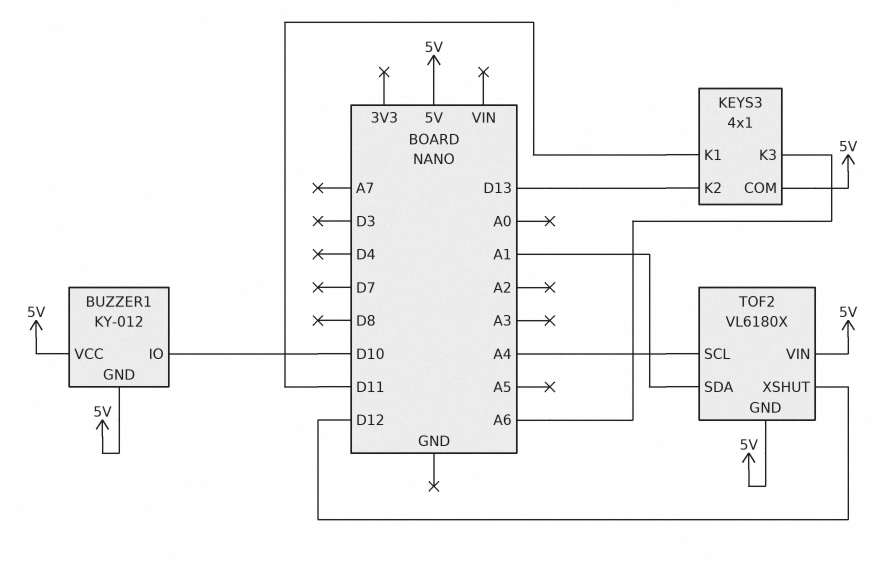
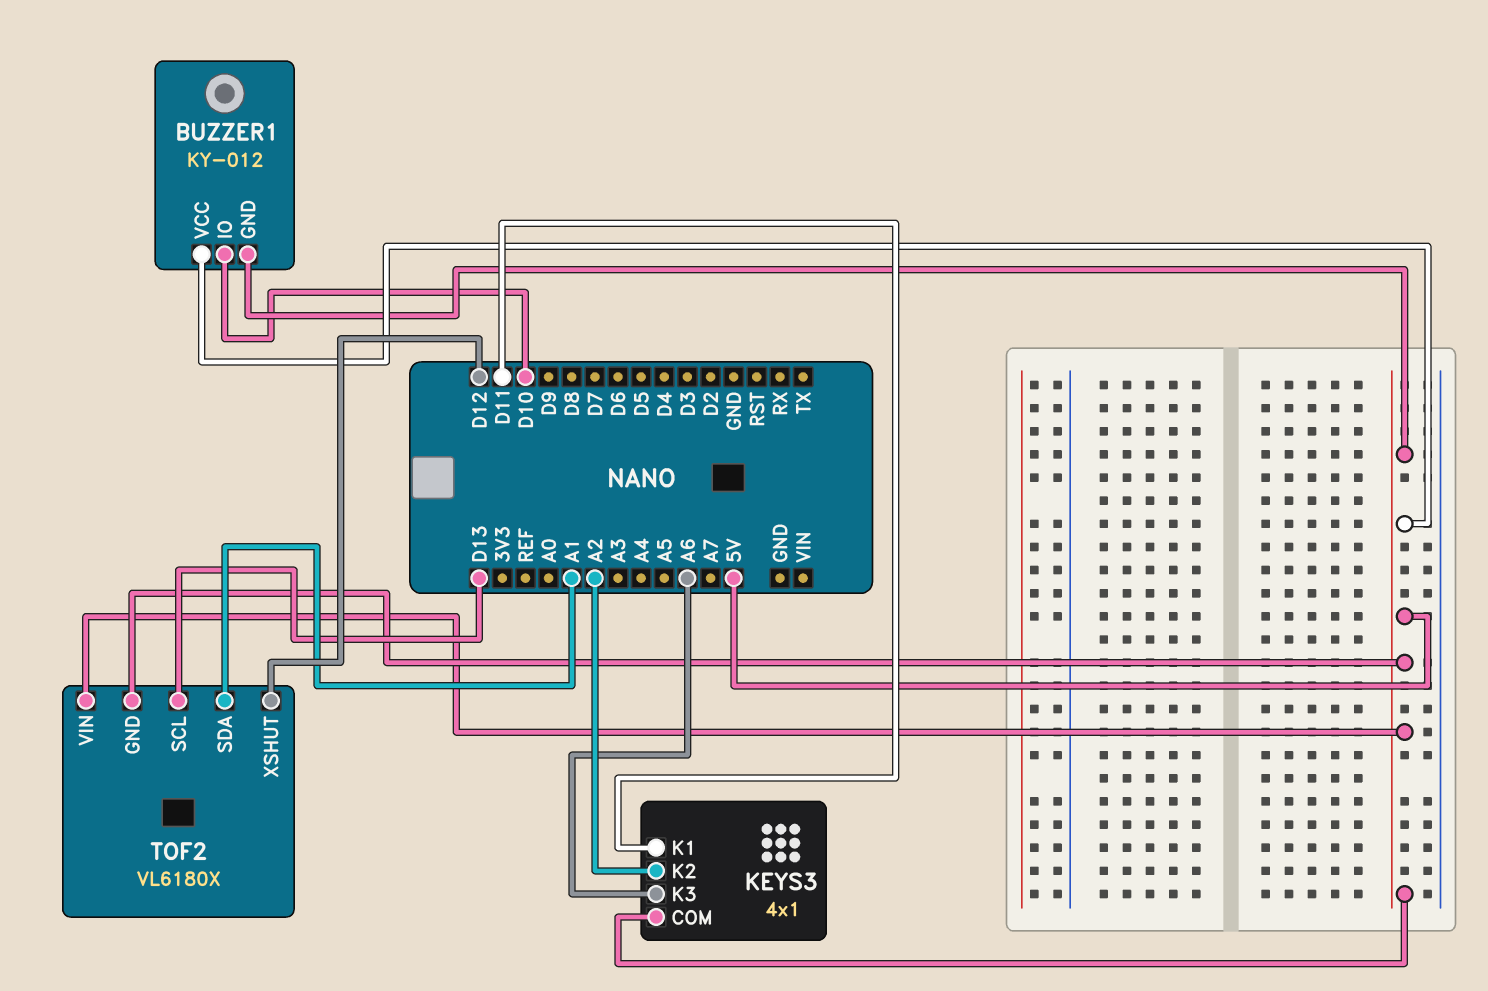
KEYS3 pin K2: D13 -> A2
TOF2 pin SCL: A4 -> D13

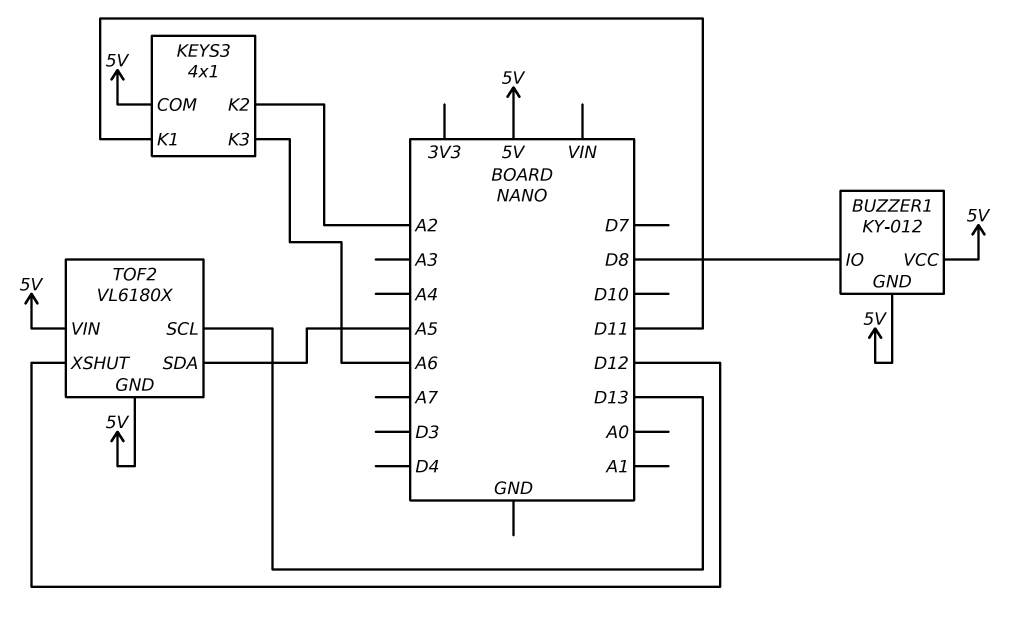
BUZZER1 pin IO: D10 -> D8
TOF2 pin SDA: A1 -> A5

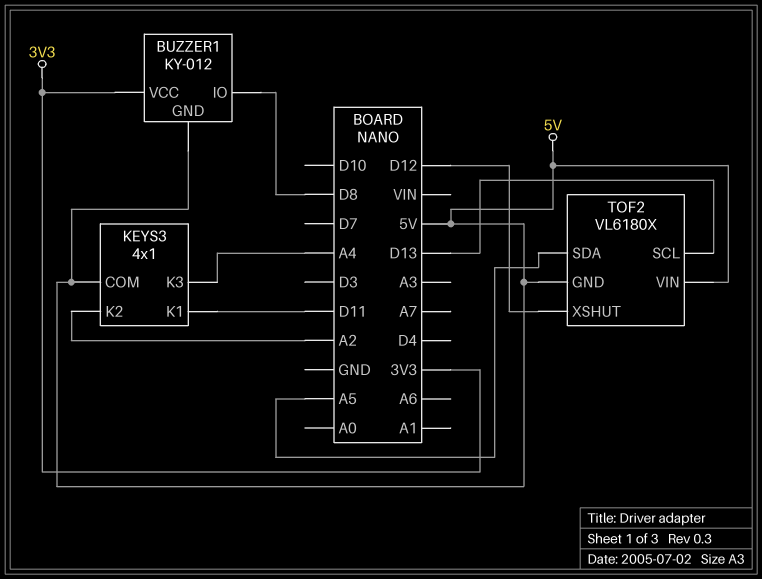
BUZZER1 pin VCC: 5V -> 3V3
KEYS3 pin K3: A6 -> A4

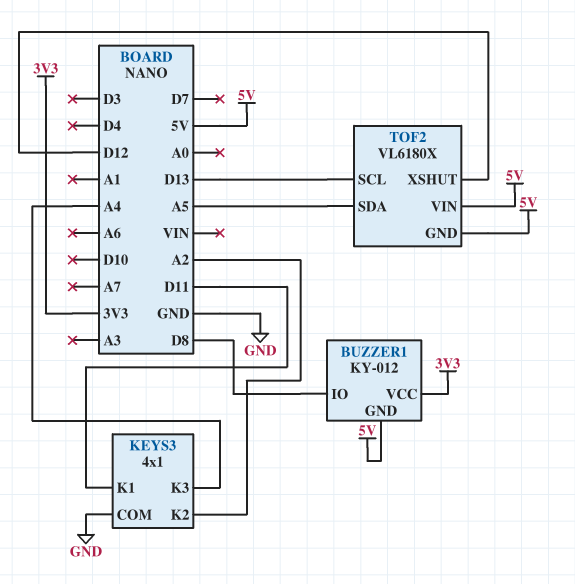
KEYS3 pin COM: 5V -> GND

